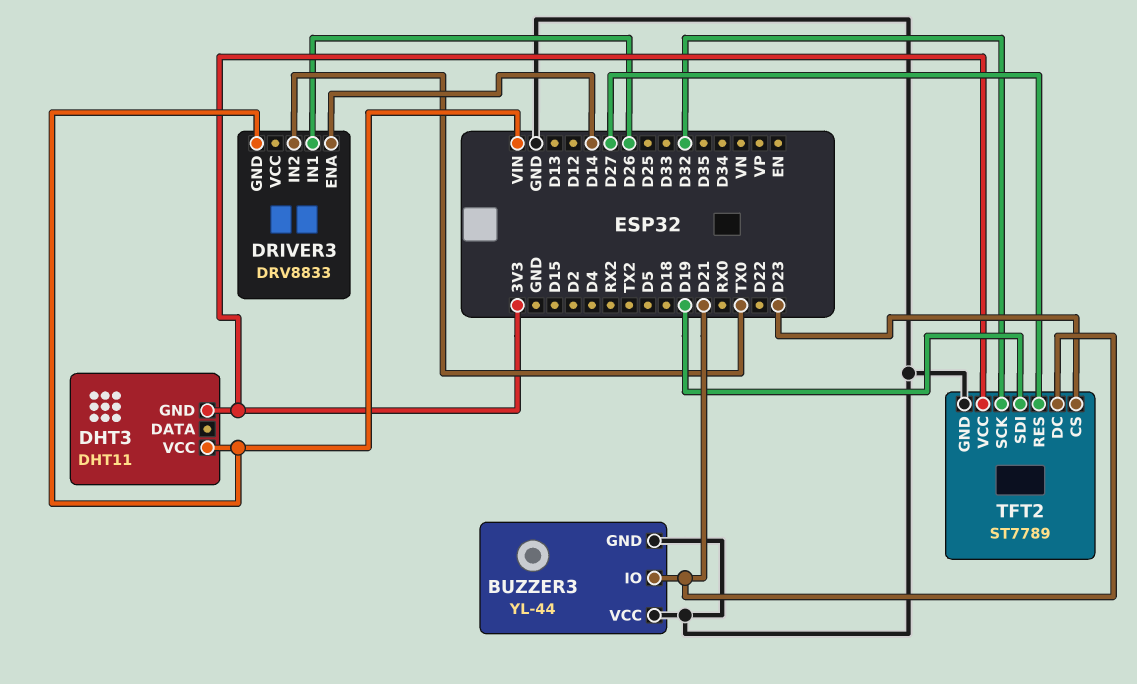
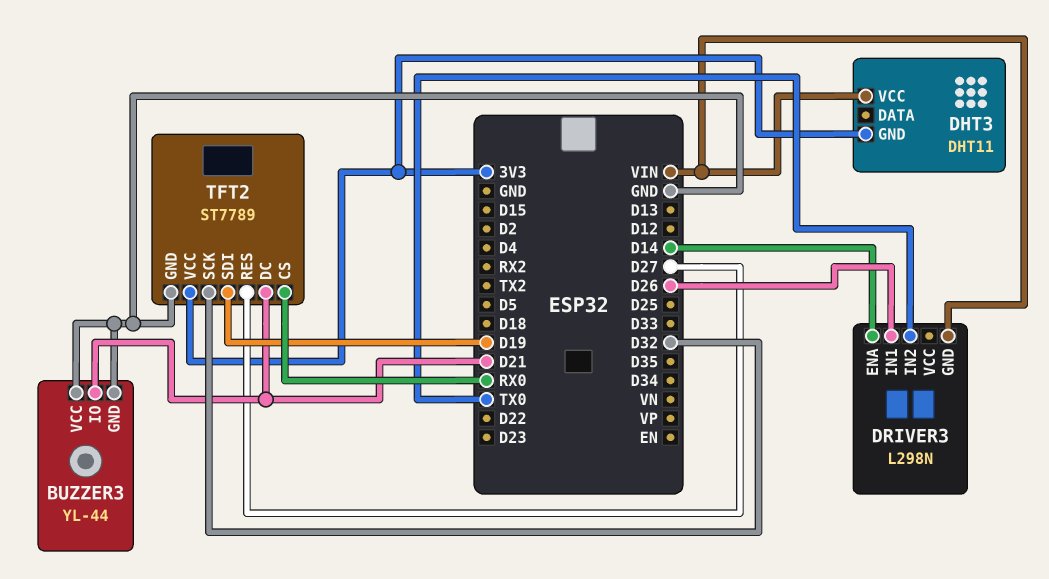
DRIVER3: DRV8833 -> L298N
TFT2 pin CS: D23 -> RX0

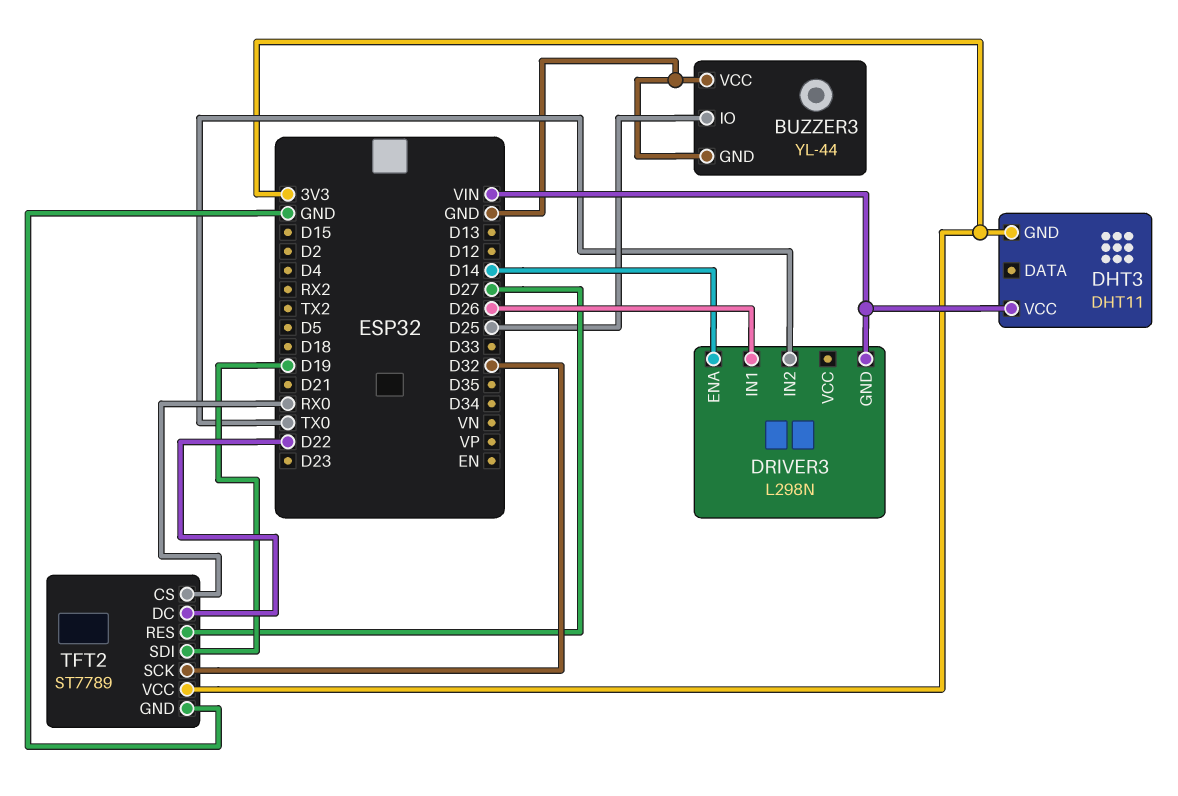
BUZZER3 pin IO: D21 -> D25
TFT2 pin DC: D21 -> D22

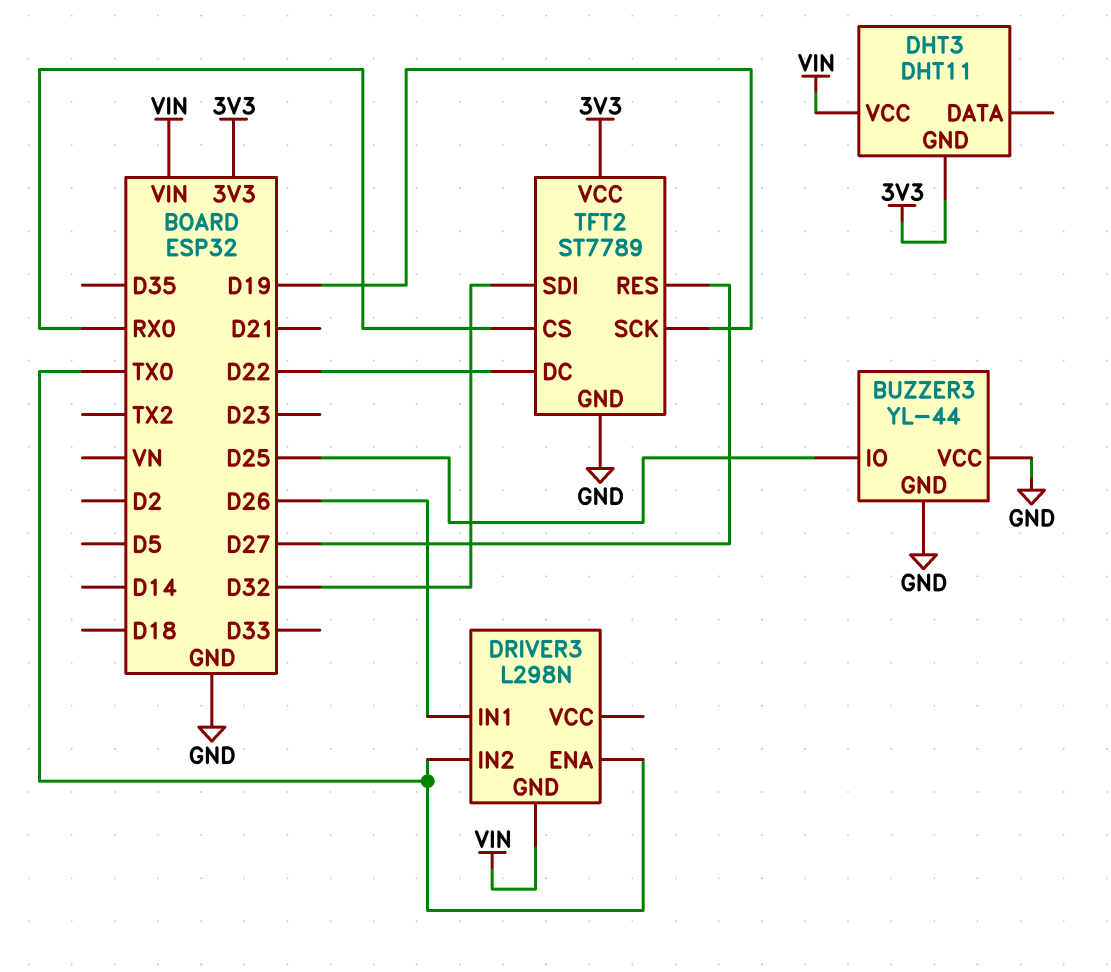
DRIVER3 pin ENA: D14 -> TX0
TFT2 pin SCK: D32 -> D19
TFT2 pin SDI: D19 -> D32

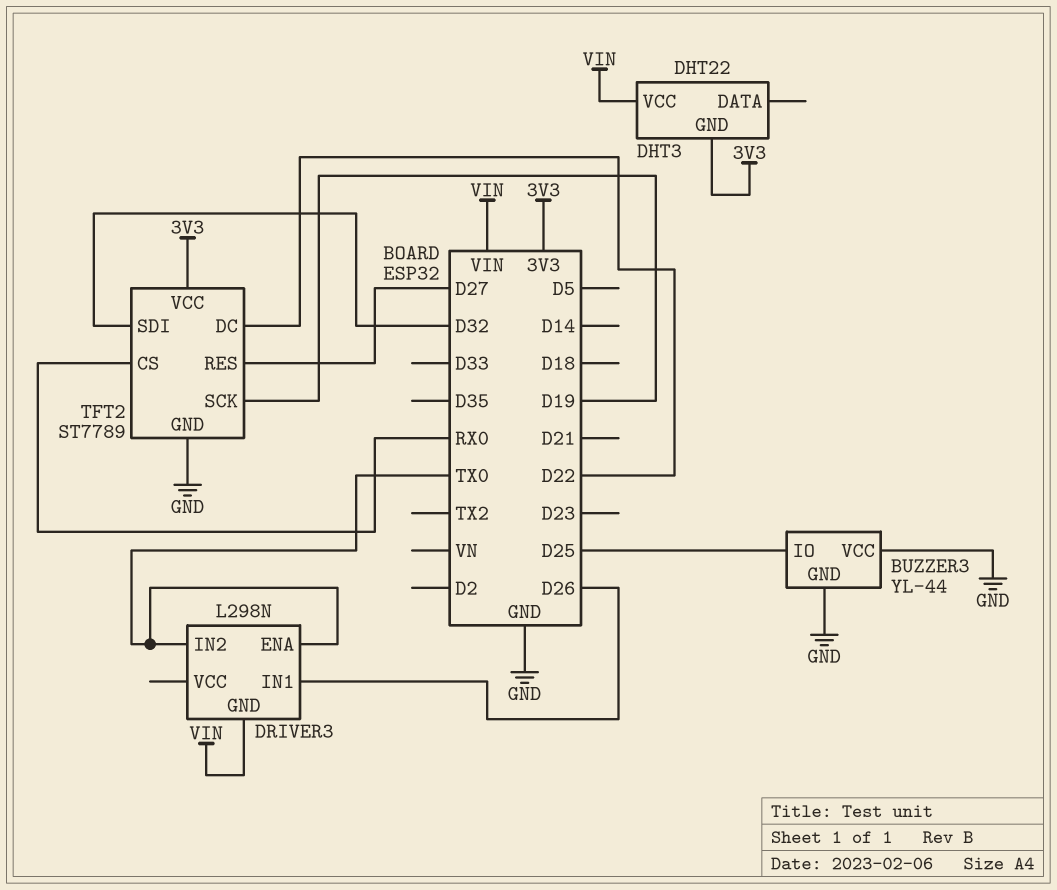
DHT3: DHT11 -> DHT22

